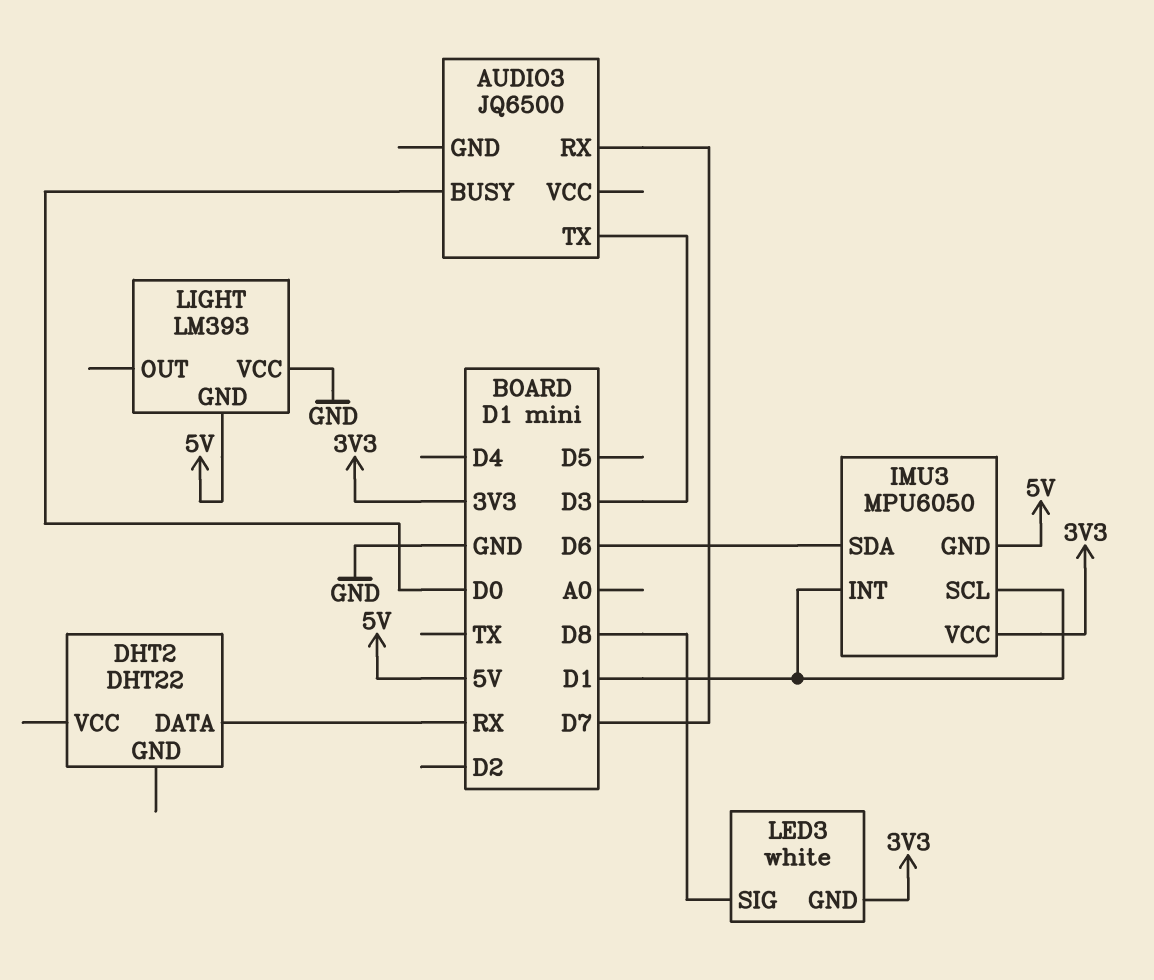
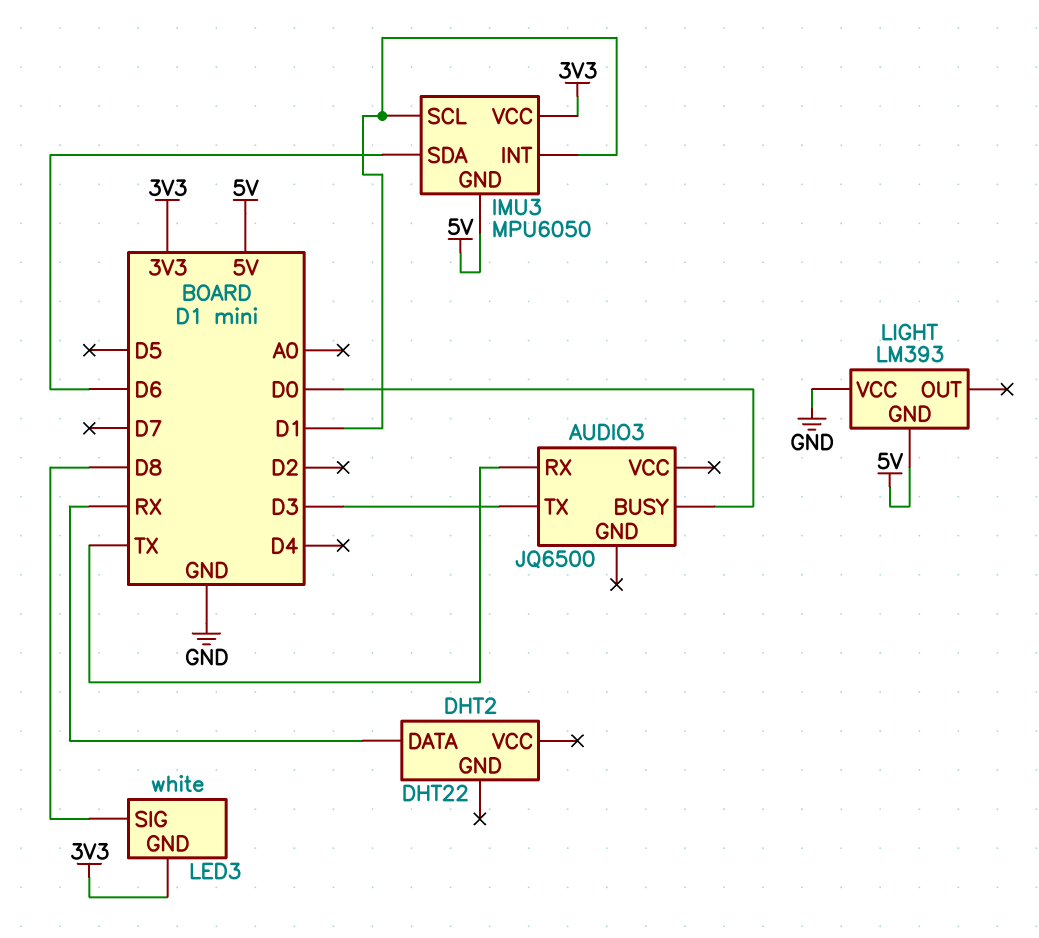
AUDIO3 pin RX: D7 -> TX

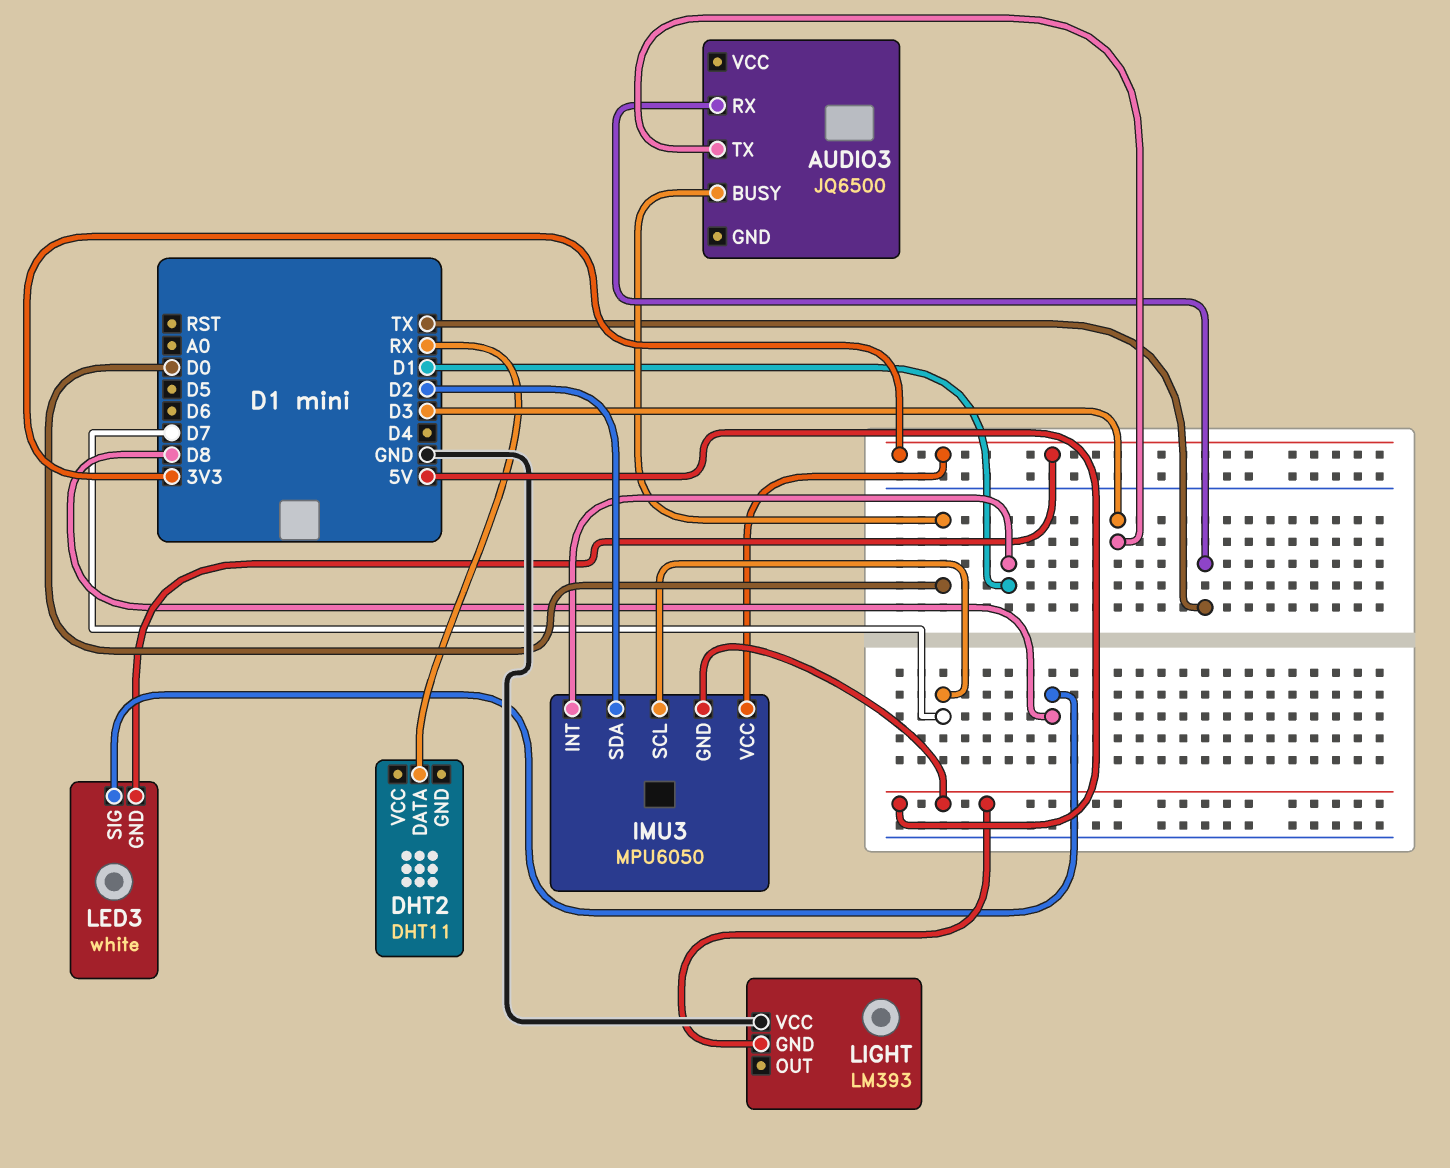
DHT2: DHT22 -> DHT11
IMU3 pin SCL: D1 -> D7
IMU3 pin SDA: D6 -> D2

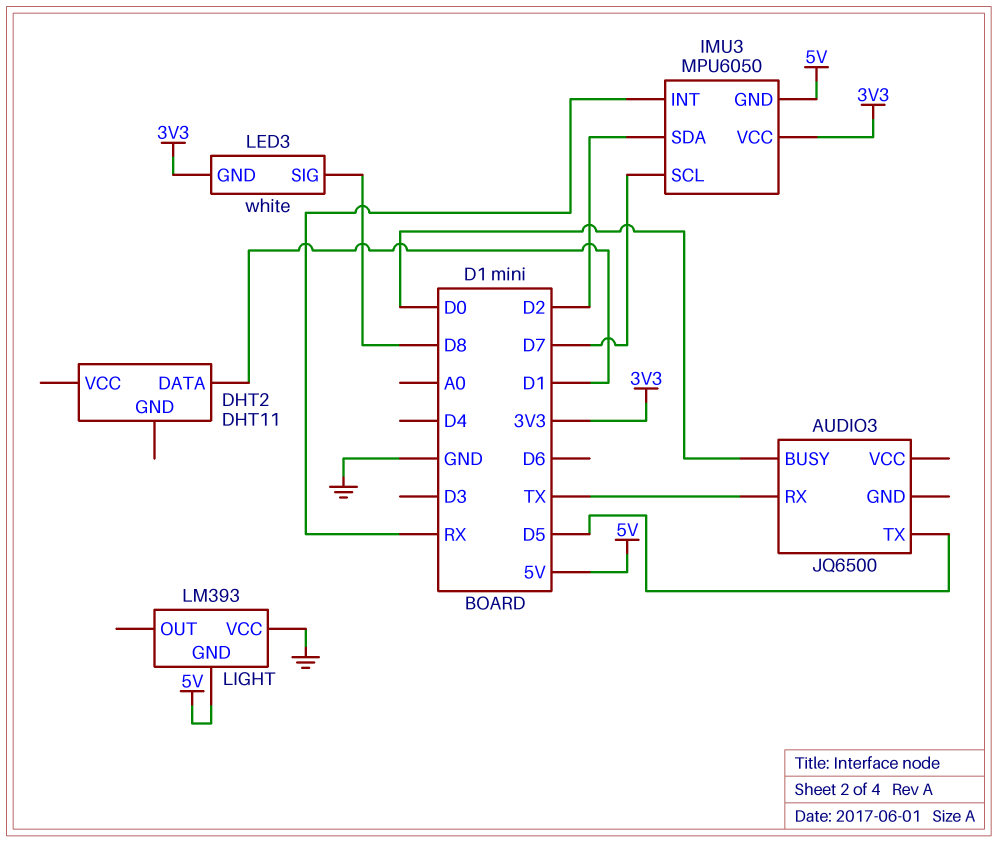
AUDIO3 pin TX: D3 -> D5
DHT2 pin DATA: RX -> D1
IMU3 pin INT: D1 -> RX

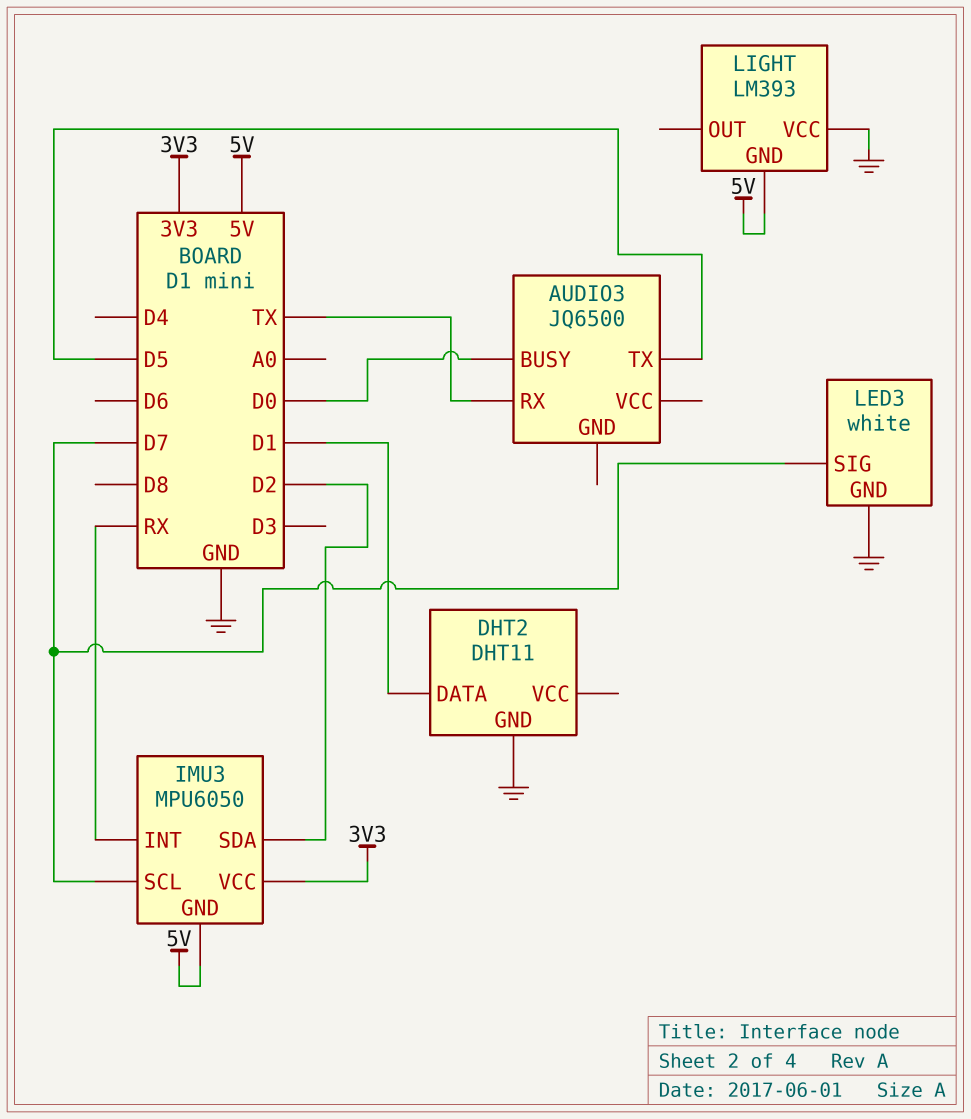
DHT2 pin GND: none -> GND
LED3 pin GND: 3V3 -> GND
LED3 pin SIG: D8 -> D7

